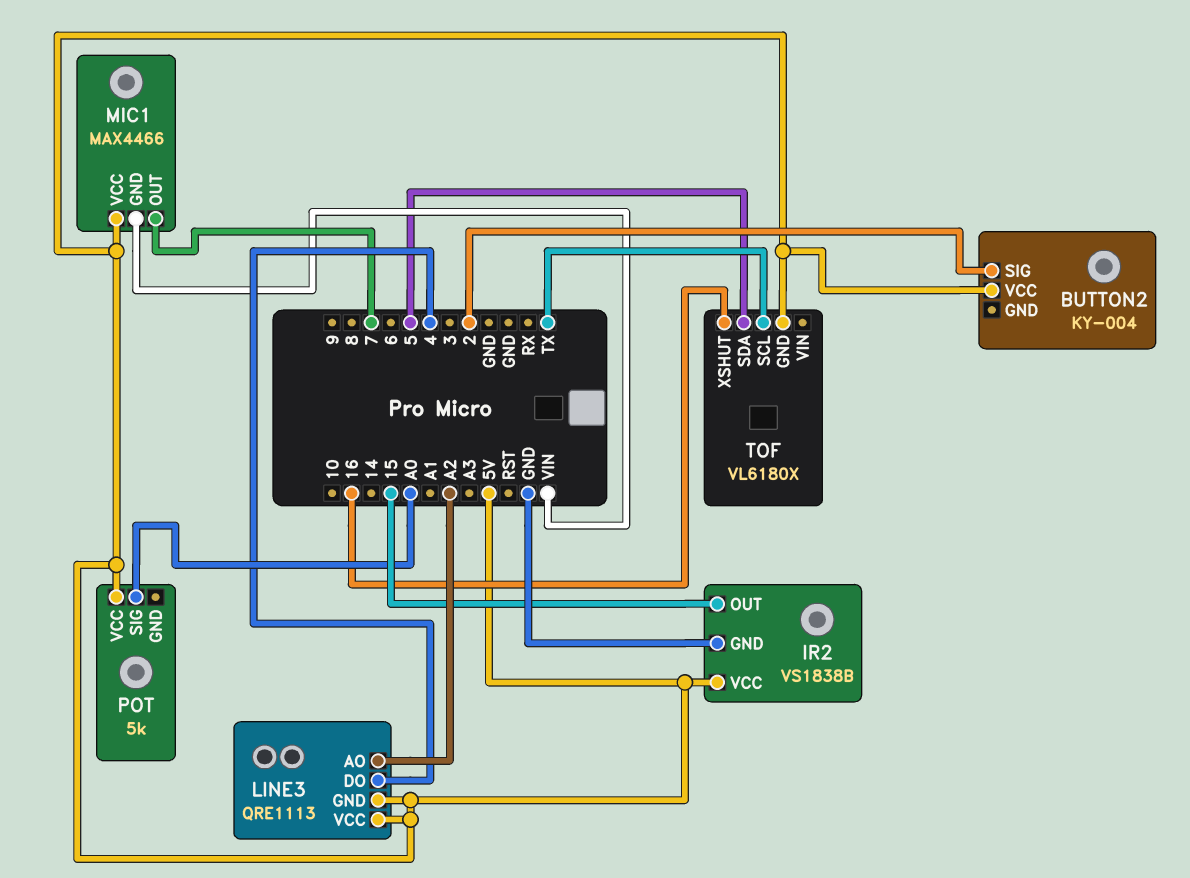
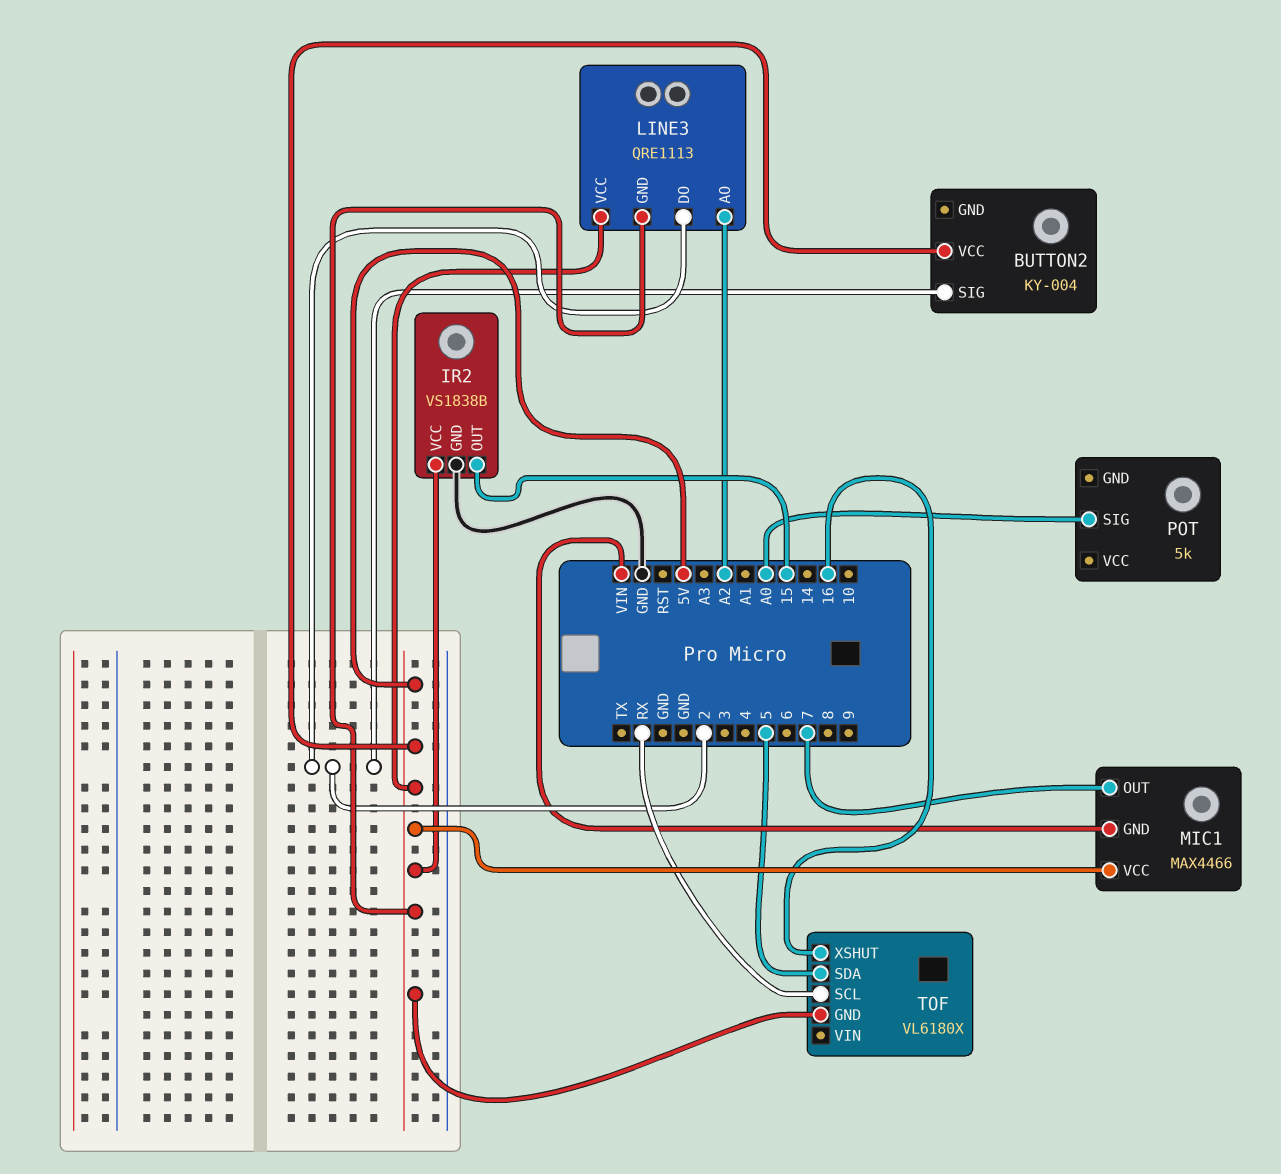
LINE3 pin DO: 4 -> 2
POT pin VCC: 5V -> none
TOF pin SCL: TX -> RX

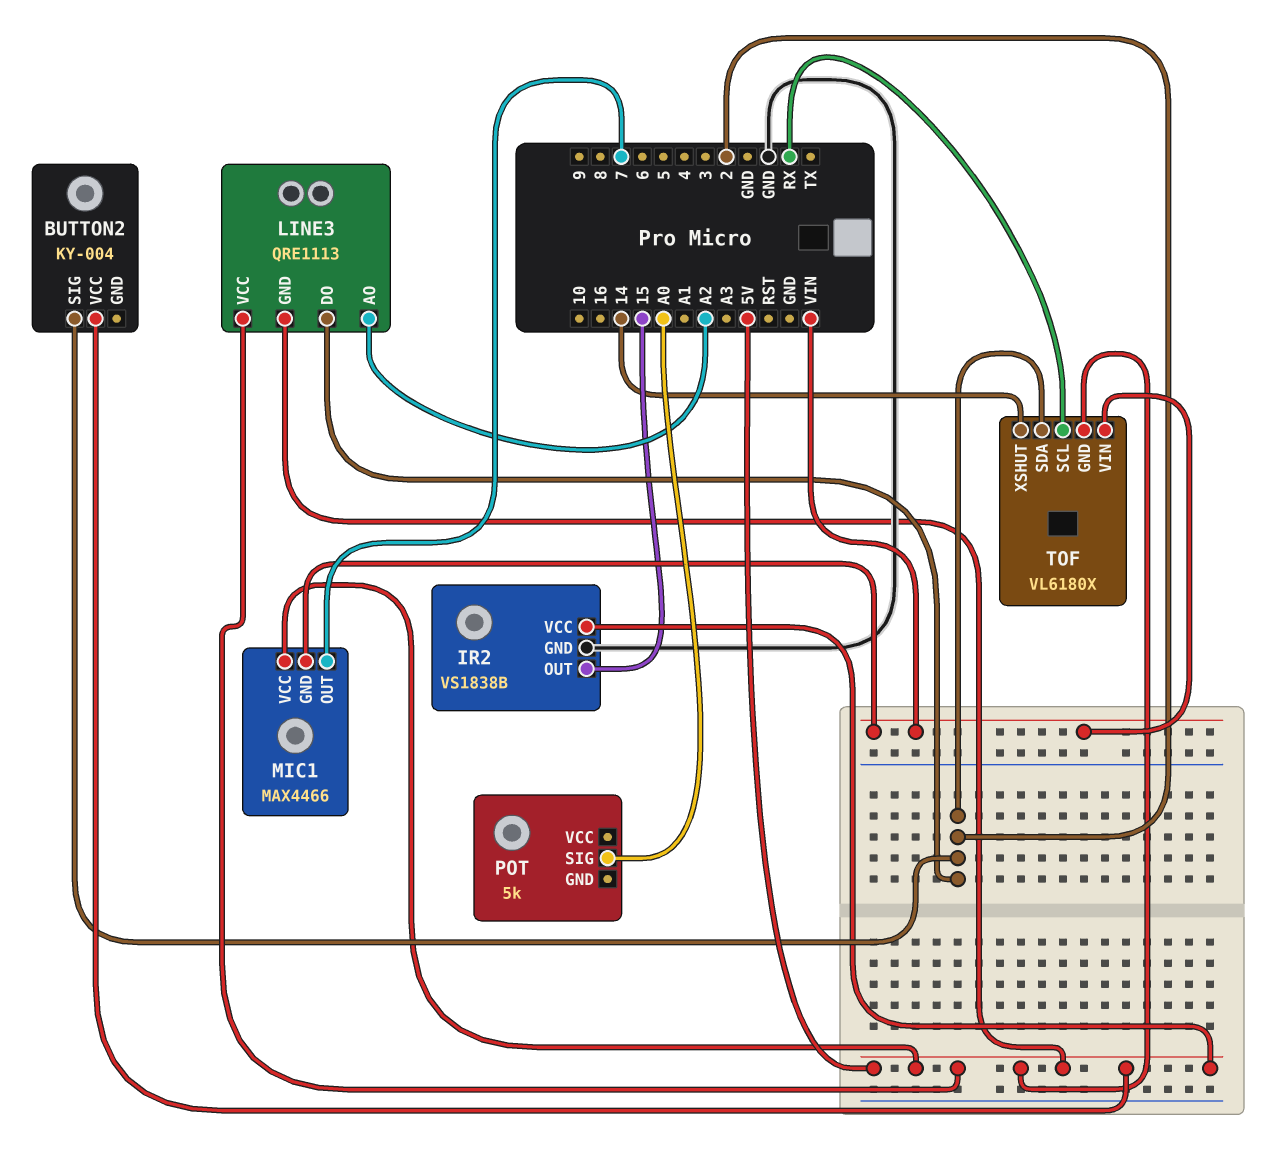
TOF pin SDA: 5 -> 2
TOF pin VIN: none -> VIN
TOF pin XSHUT: 16 -> 14

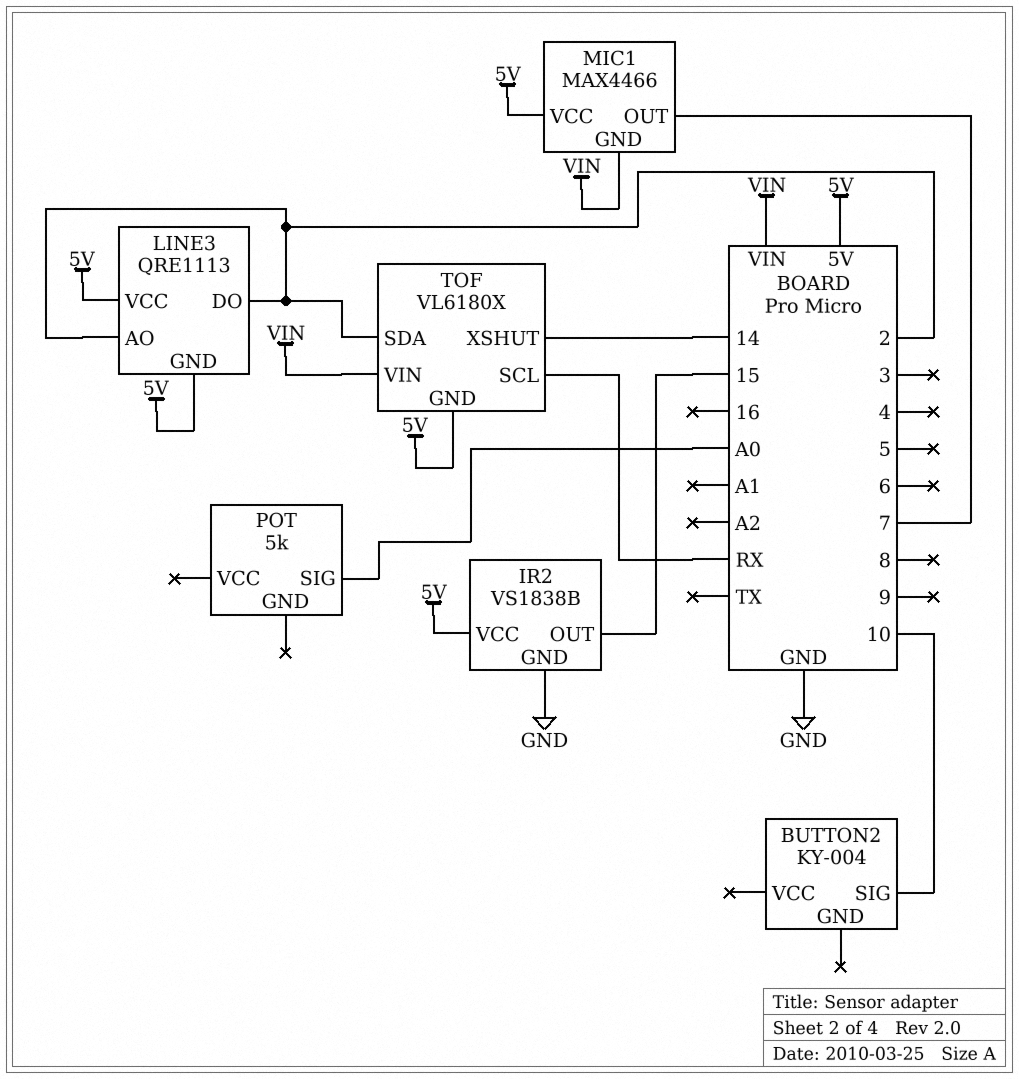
BUTTON2 pin SIG: 2 -> 10
BUTTON2 pin VCC: 5V -> none
LINE3 pin AO: A2 -> 2

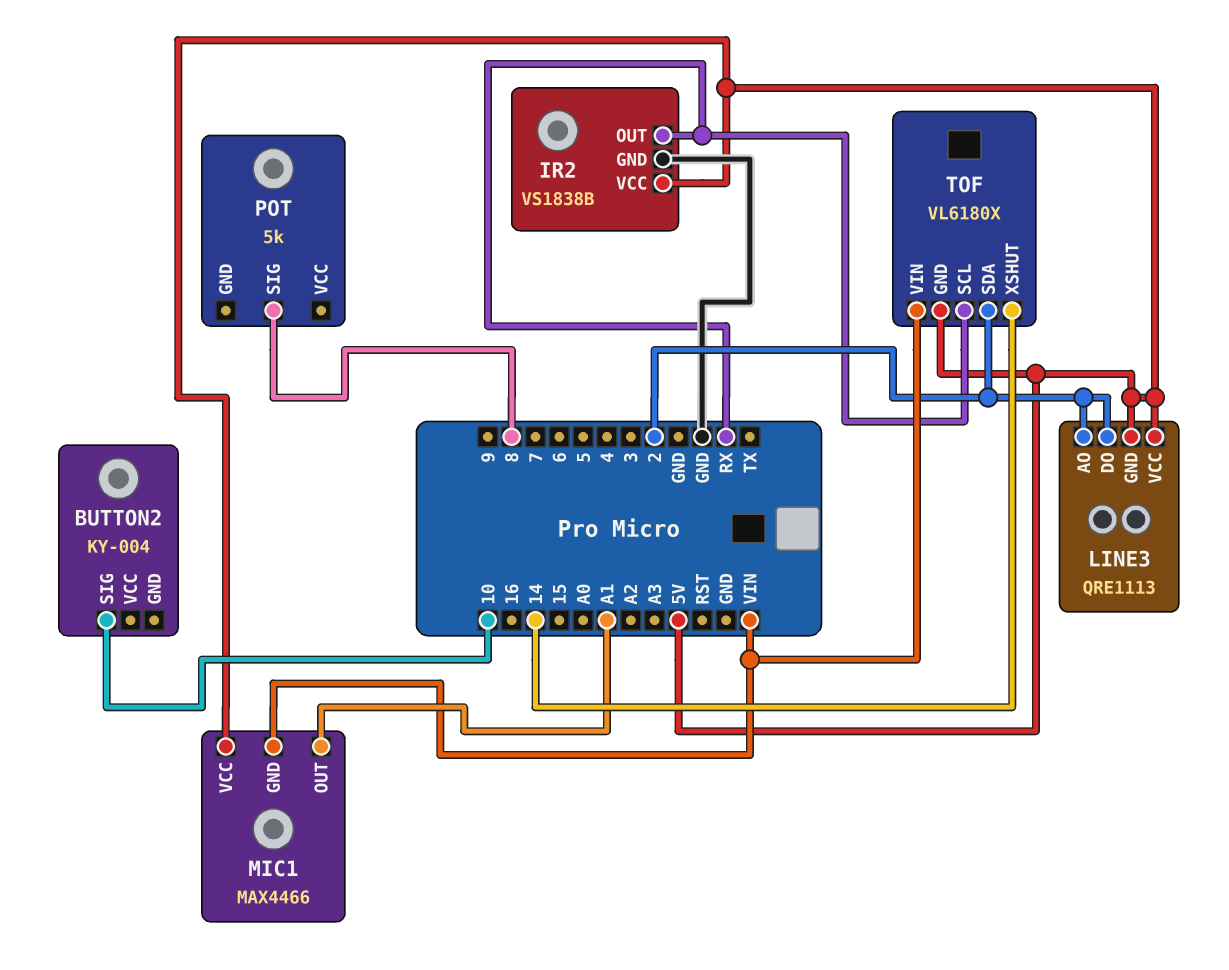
IR2 pin OUT: 15 -> RX
MIC1 pin OUT: 7 -> A1
POT pin SIG: A0 -> 8

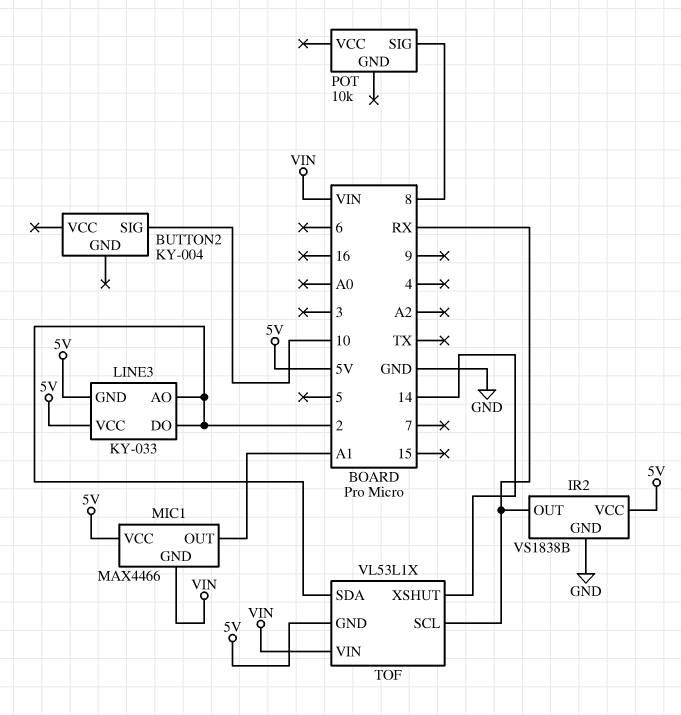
LINE3: QRE1113 -> KY-033
POT: 5k -> 10k
TOF: VL6180X -> VL53L1X

